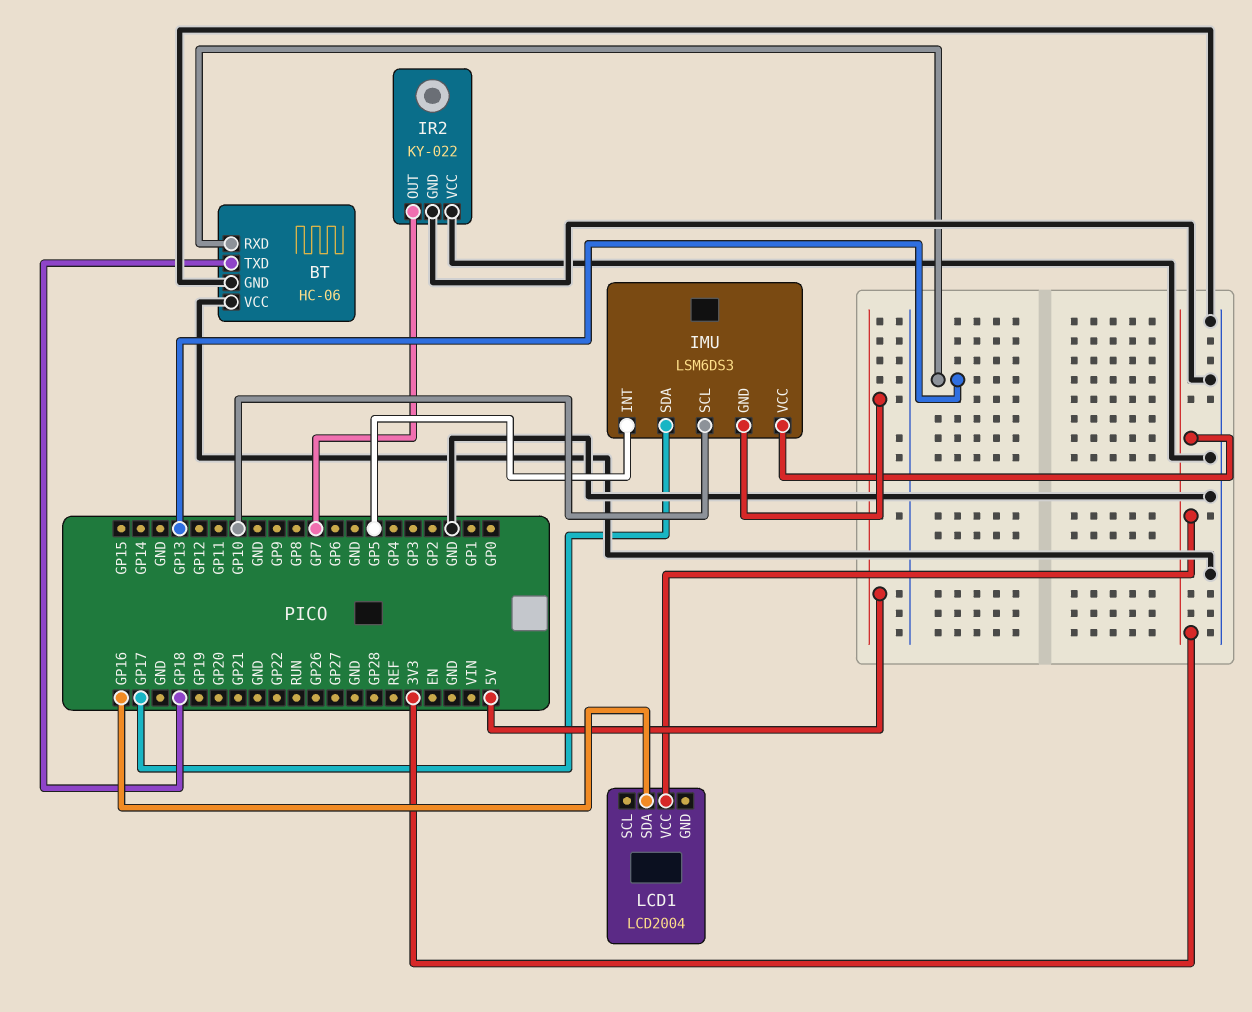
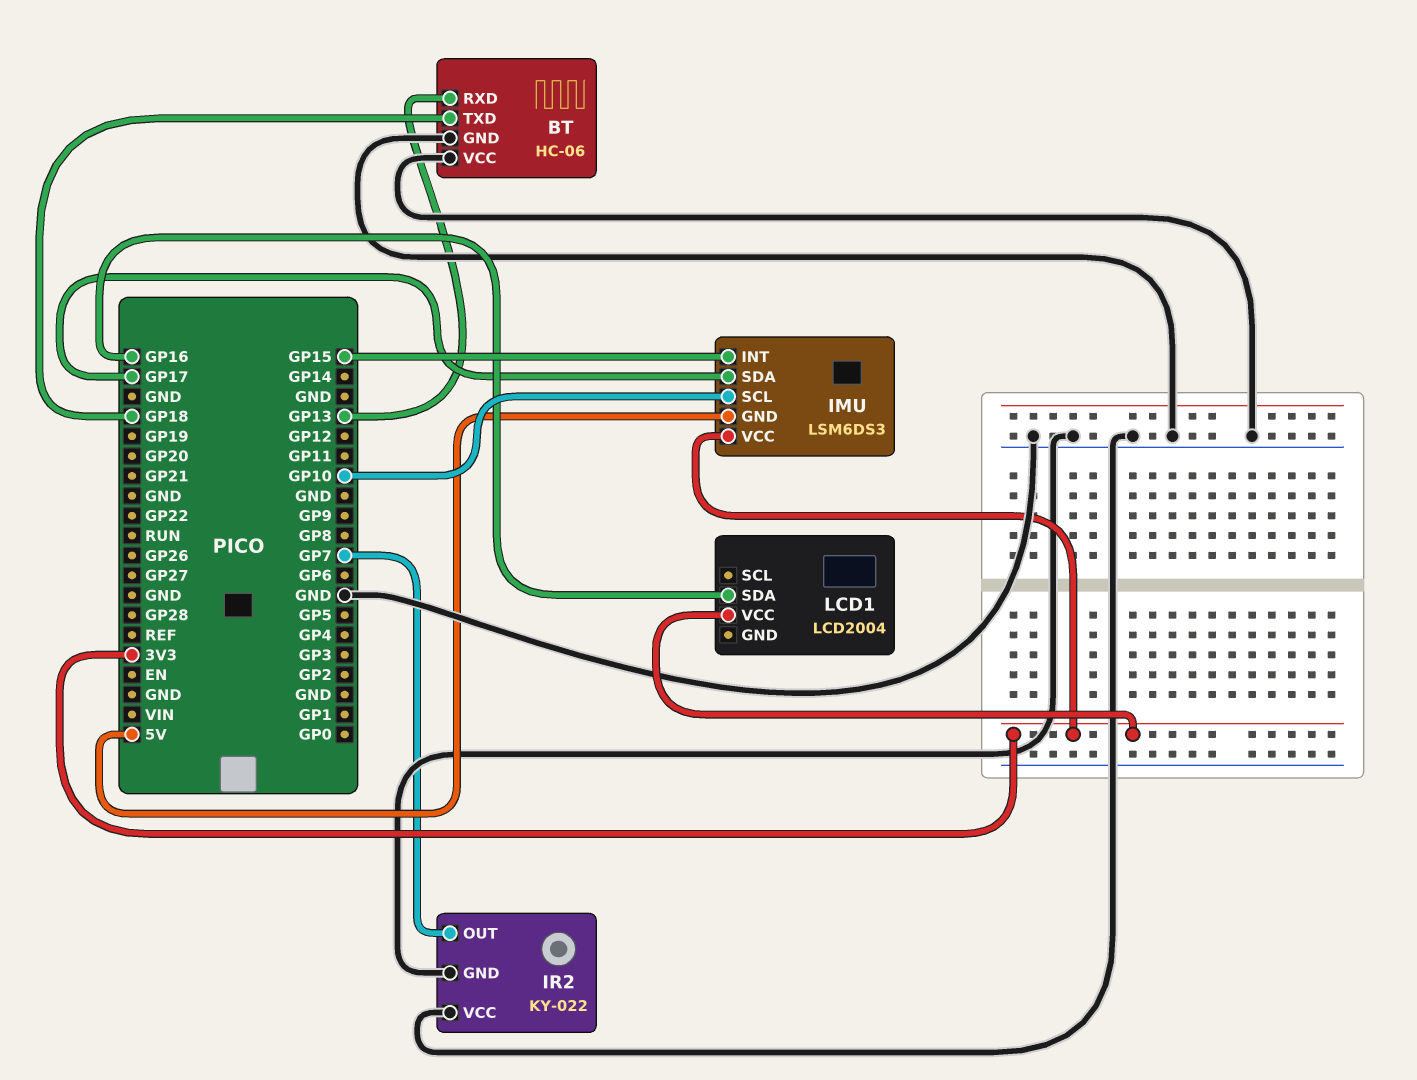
IMU pin INT: GP5 -> GP15

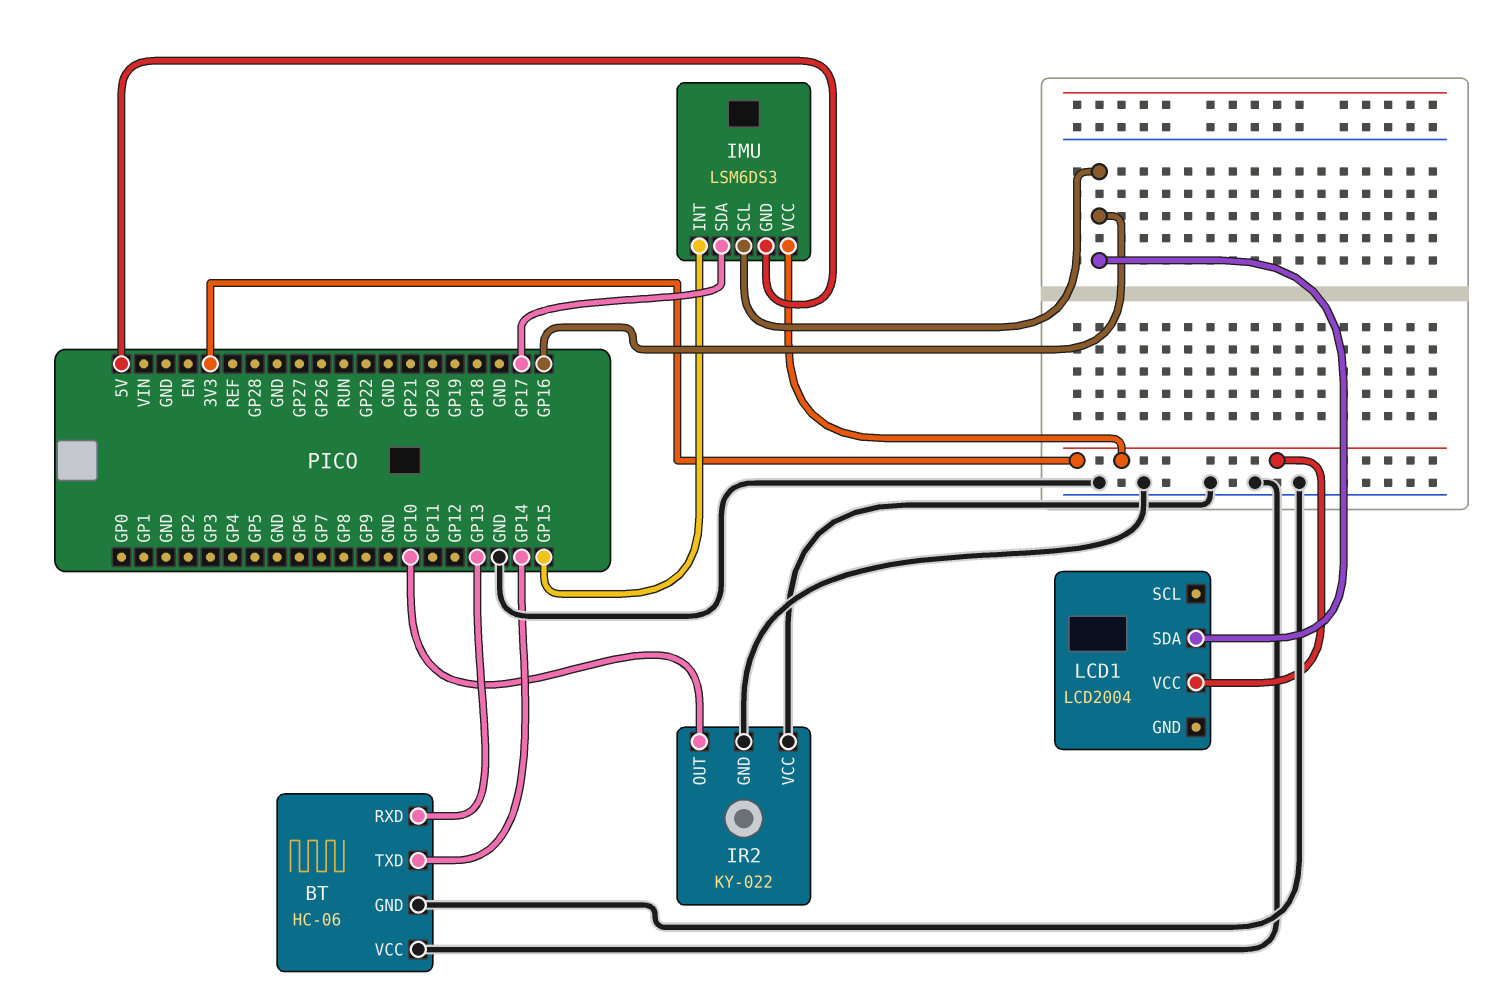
BT pin TXD: GP18 -> GP14
IMU pin SCL: GP10 -> GP16
IR2 pin OUT: GP7 -> GP10

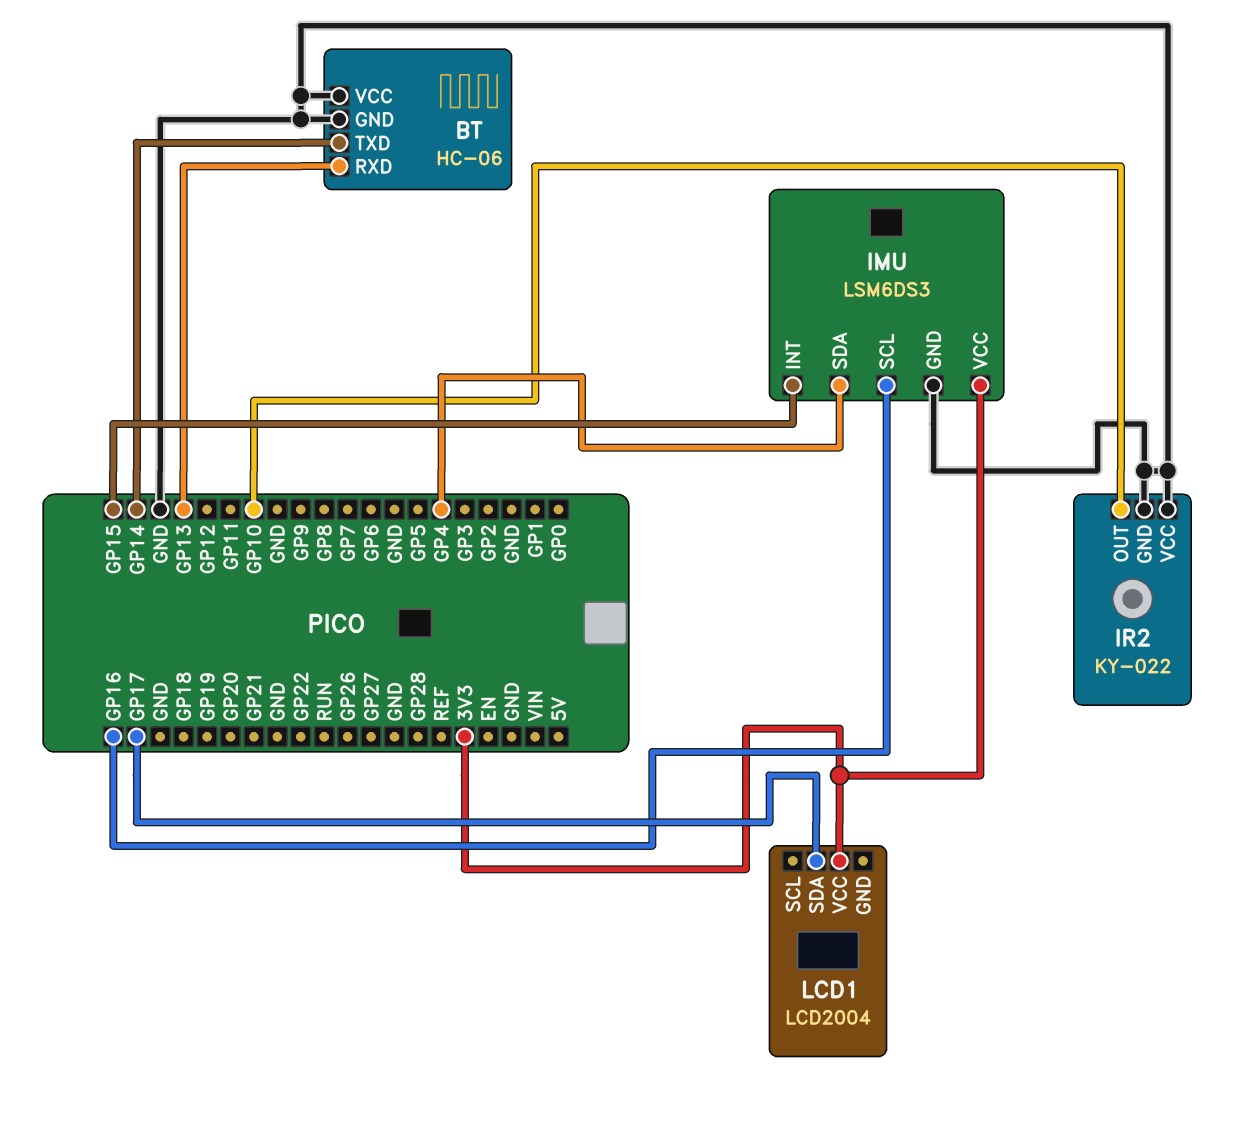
IMU pin GND: 5V -> GND
IMU pin SDA: GP17 -> GP4
LCD1 pin SDA: GP16 -> GP17

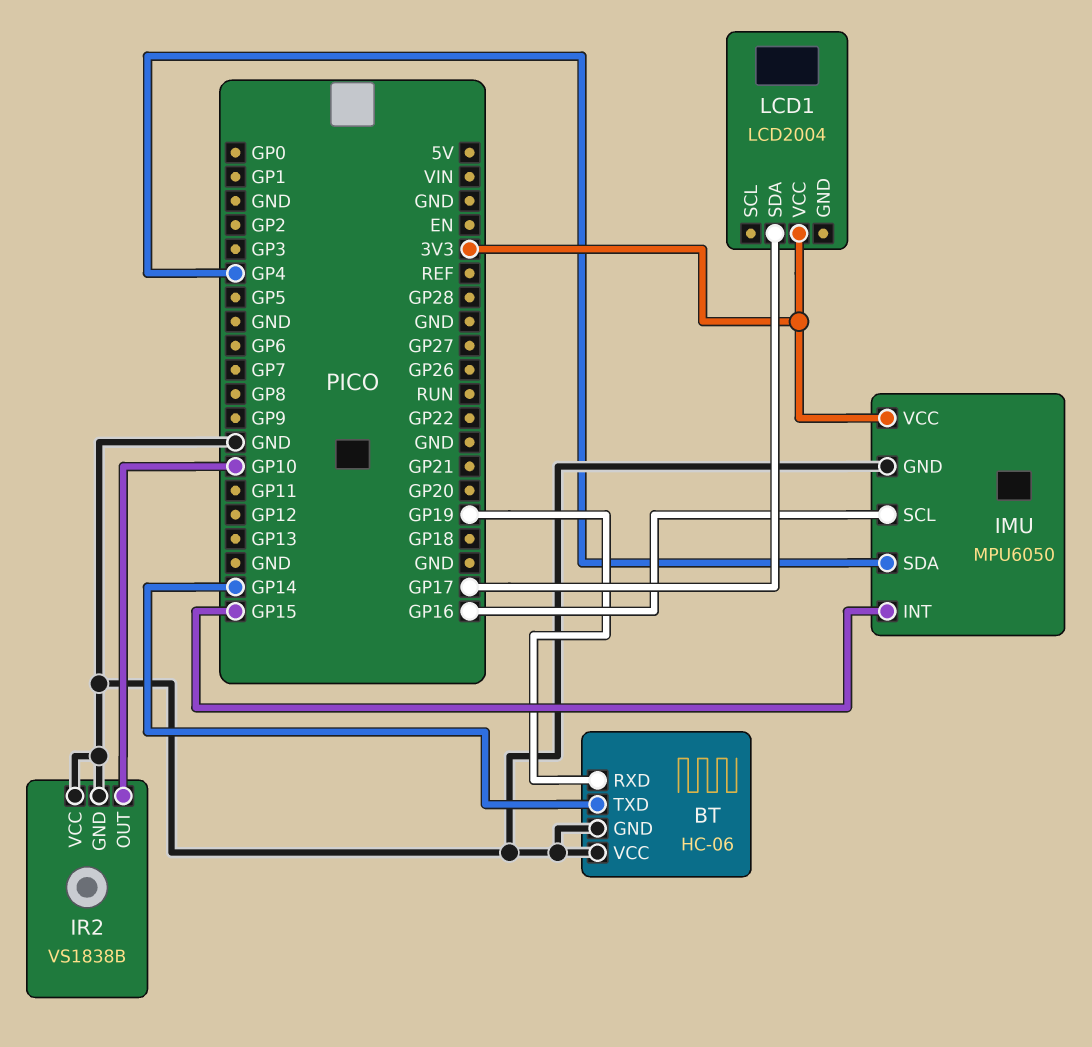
BT pin RXD: GP13 -> GP19
IMU: LSM6DS3 -> MPU6050
IR2: KY-022 -> VS1838B

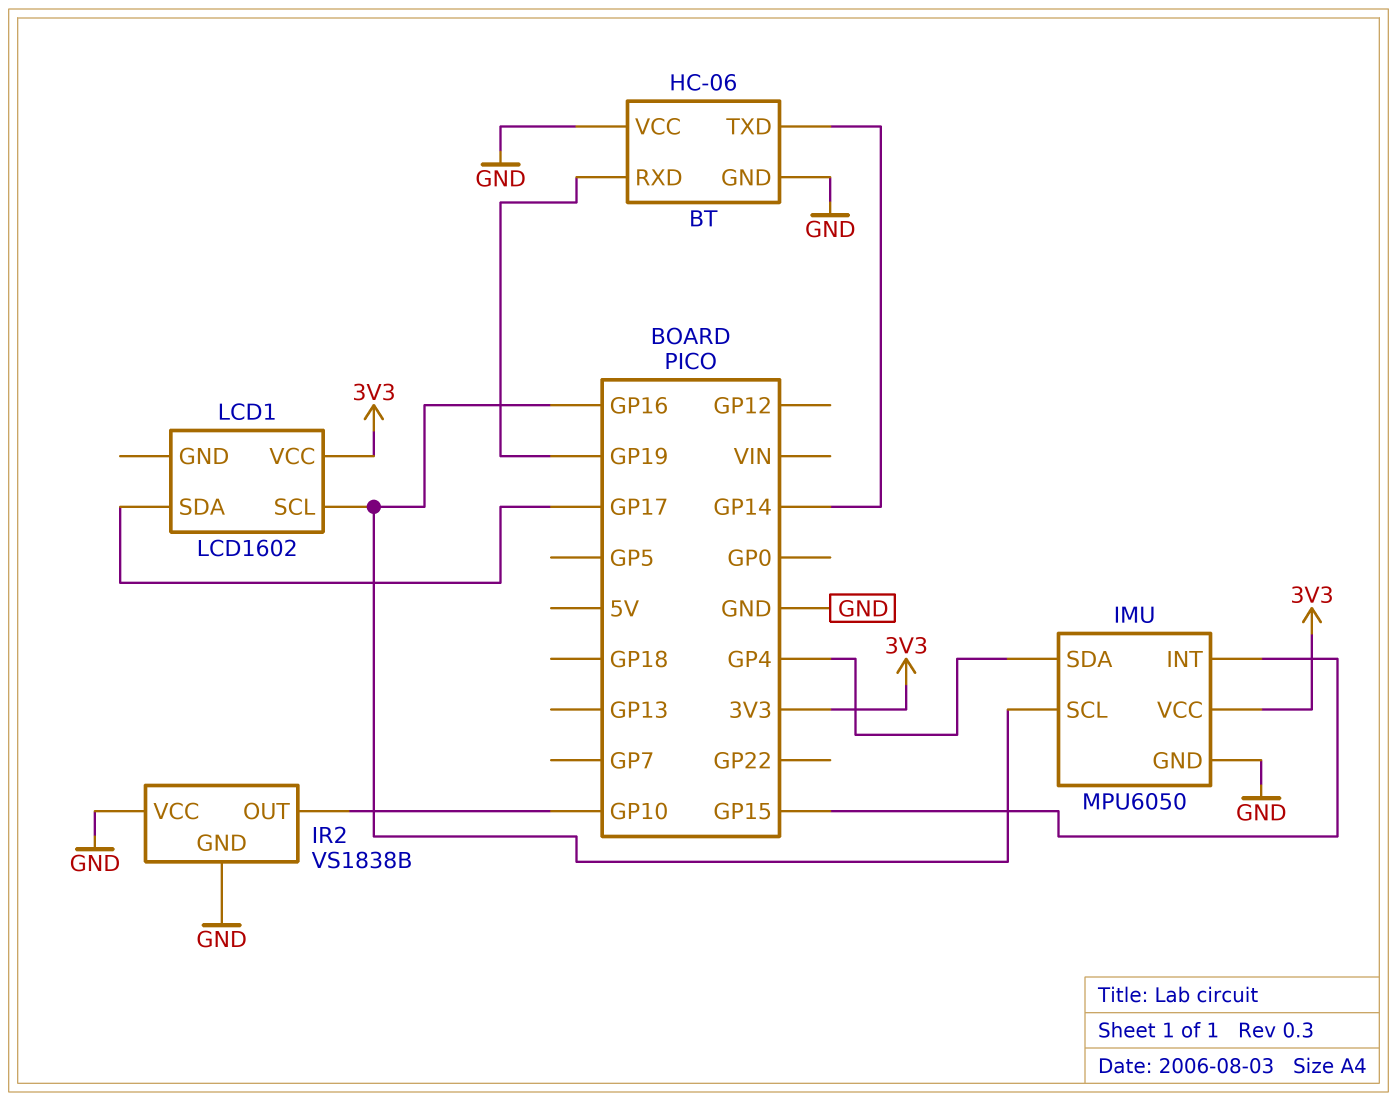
LCD1: LCD2004 -> LCD1602
LCD1 pin SCL: none -> GP16

